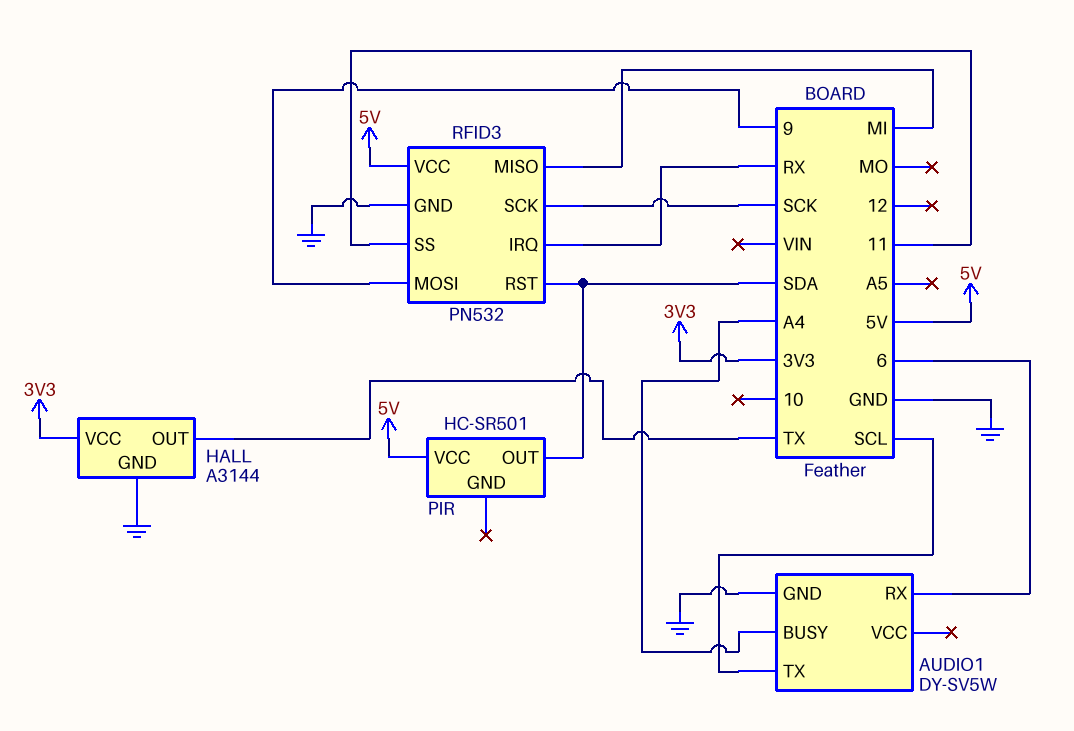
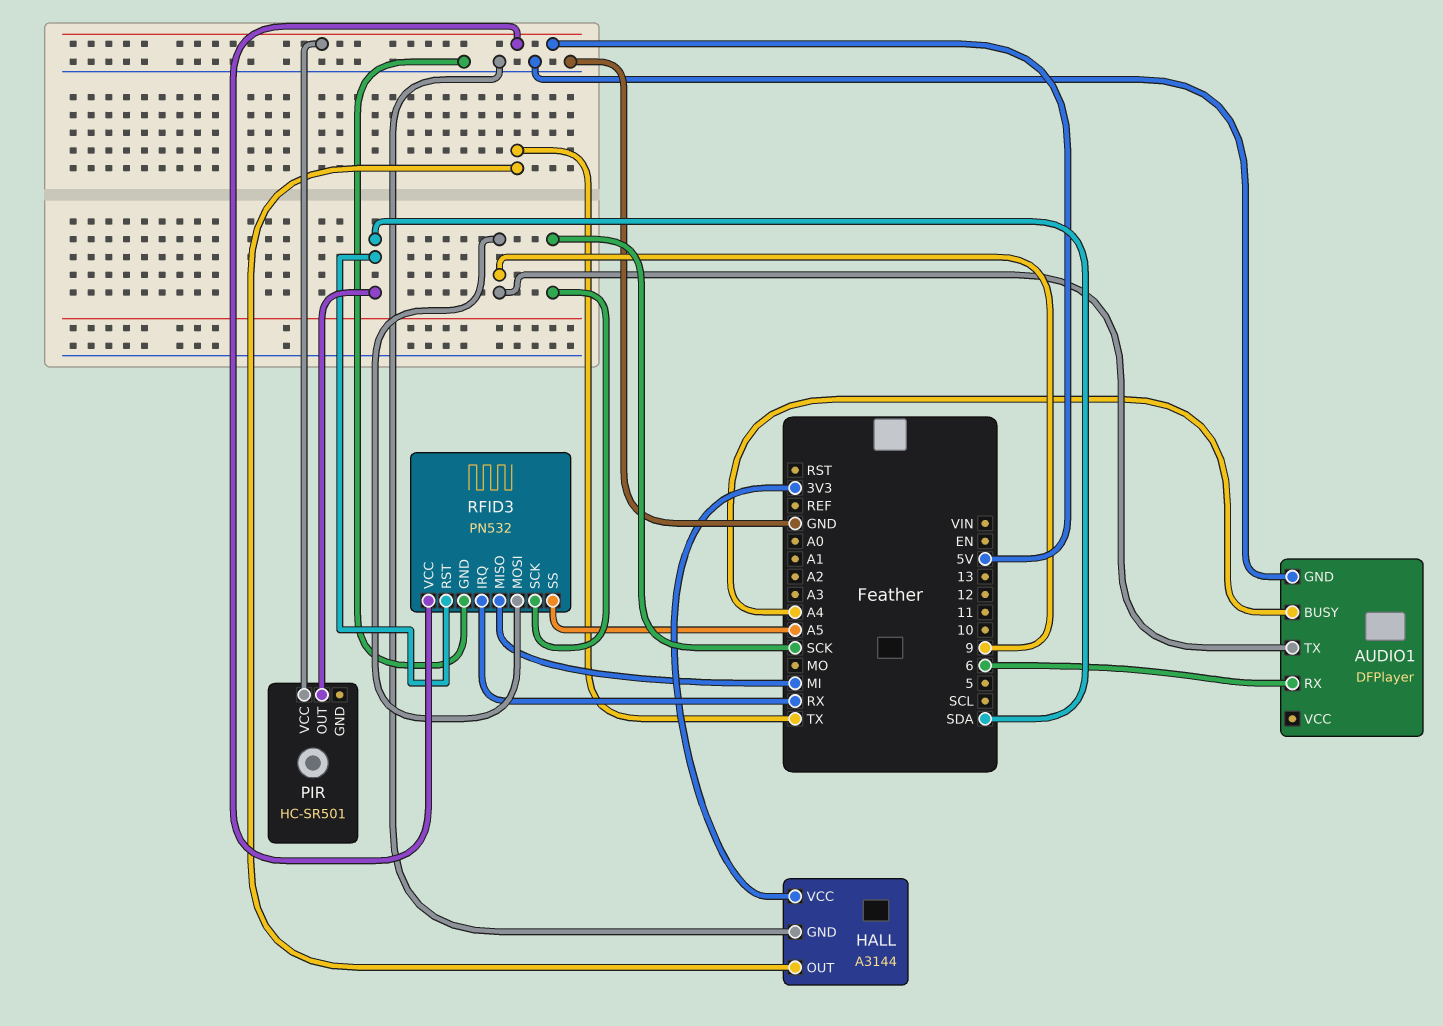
AUDIO1: DY-SV5W -> DFPlayer
AUDIO1 pin TX: SCL -> 9
RFID3 pin SS: 11 -> A5

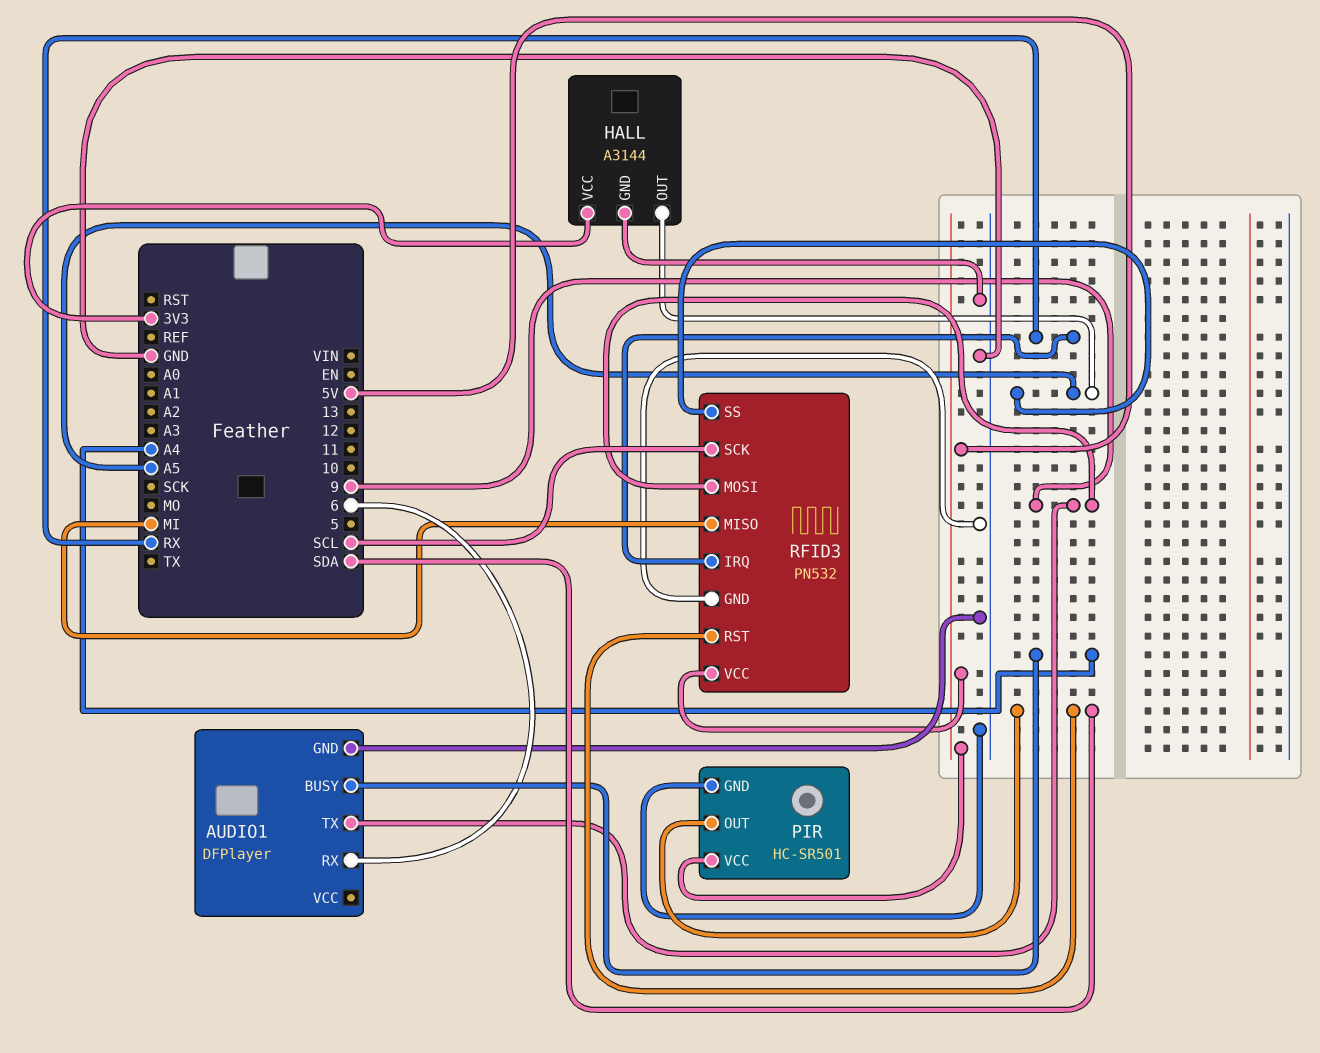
HALL pin OUT: TX -> A5
PIR pin GND: none -> GND
RFID3 pin SCK: SCK -> SCL

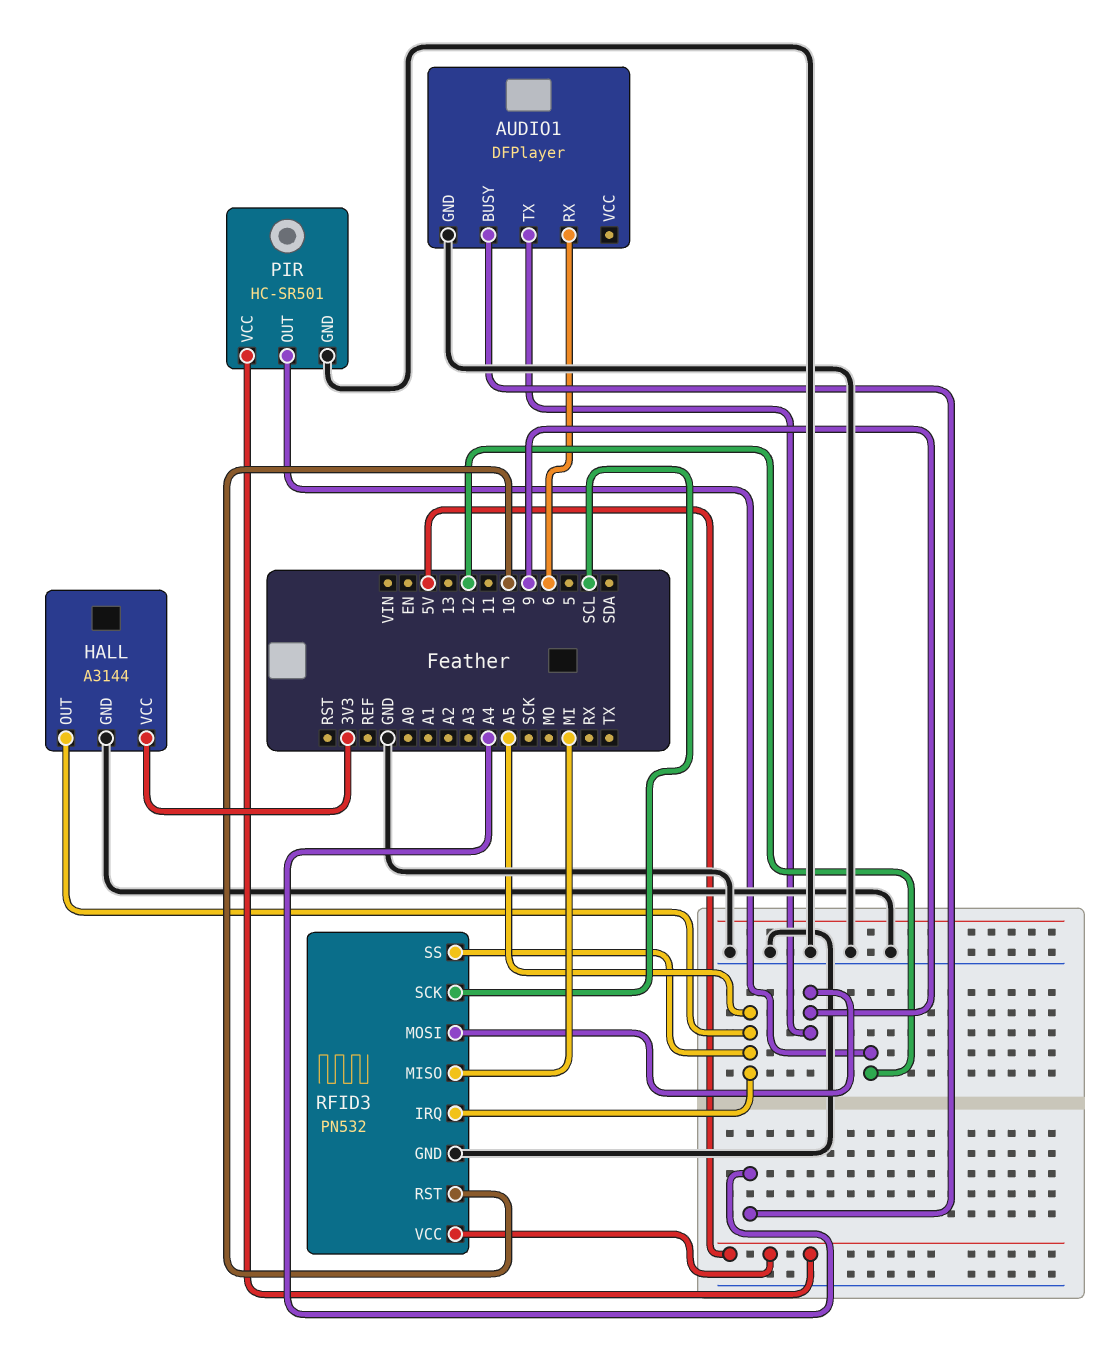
PIR pin OUT: SDA -> 12
RFID3 pin IRQ: RX -> A5
RFID3 pin RST: SDA -> 10

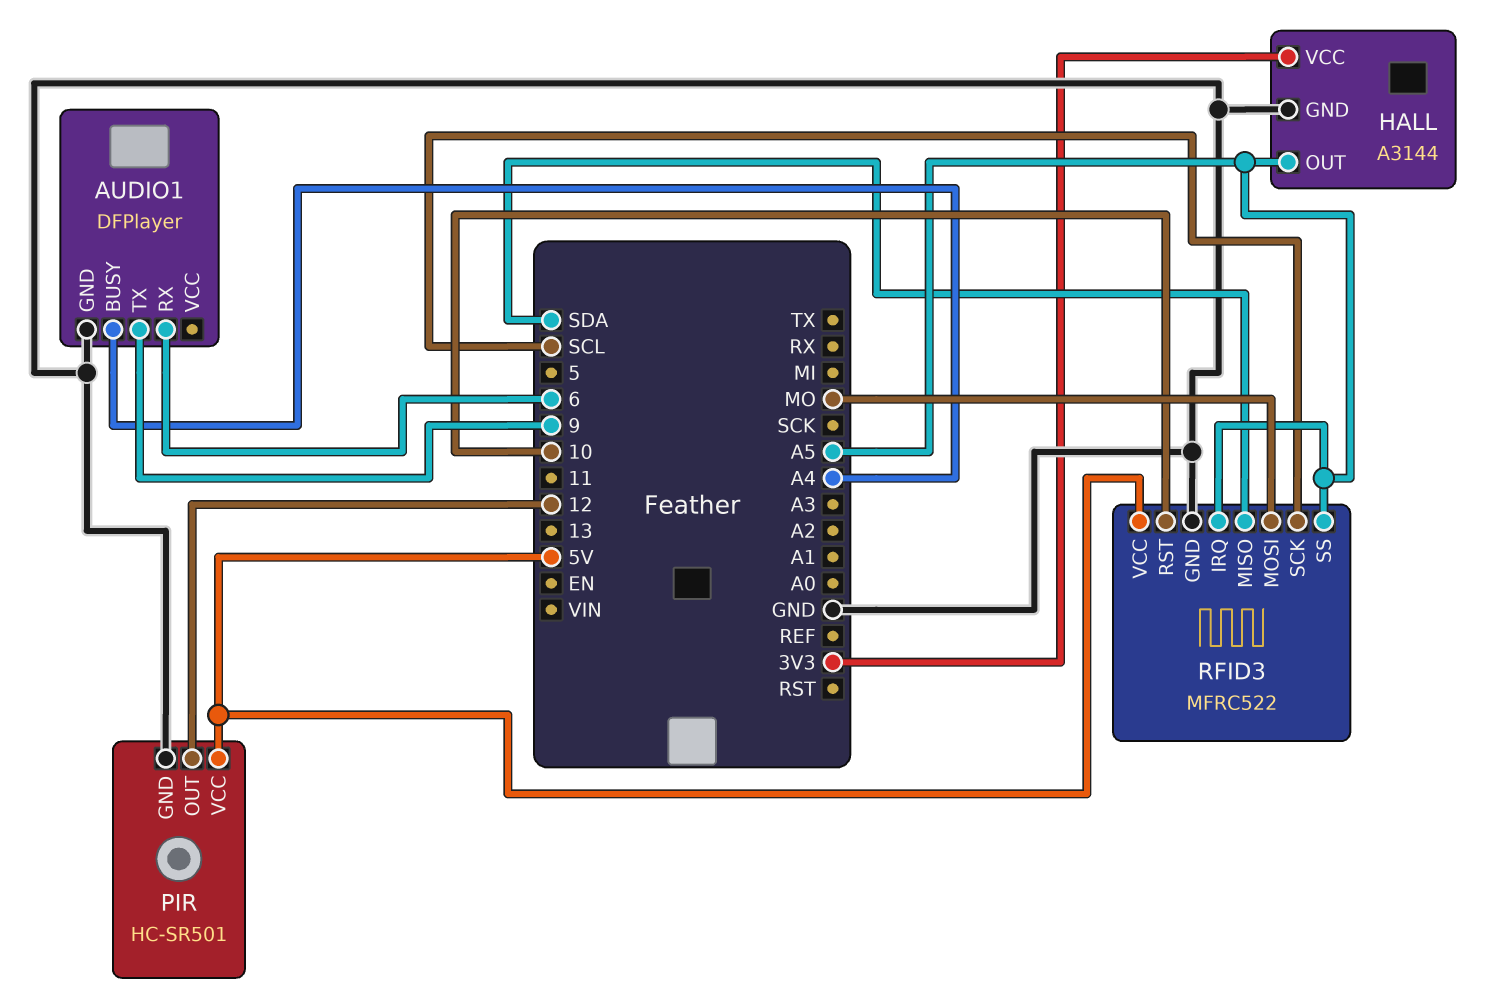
RFID3: PN532 -> MFRC522
RFID3 pin MISO: MI -> SDA
RFID3 pin MOSI: 9 -> MO

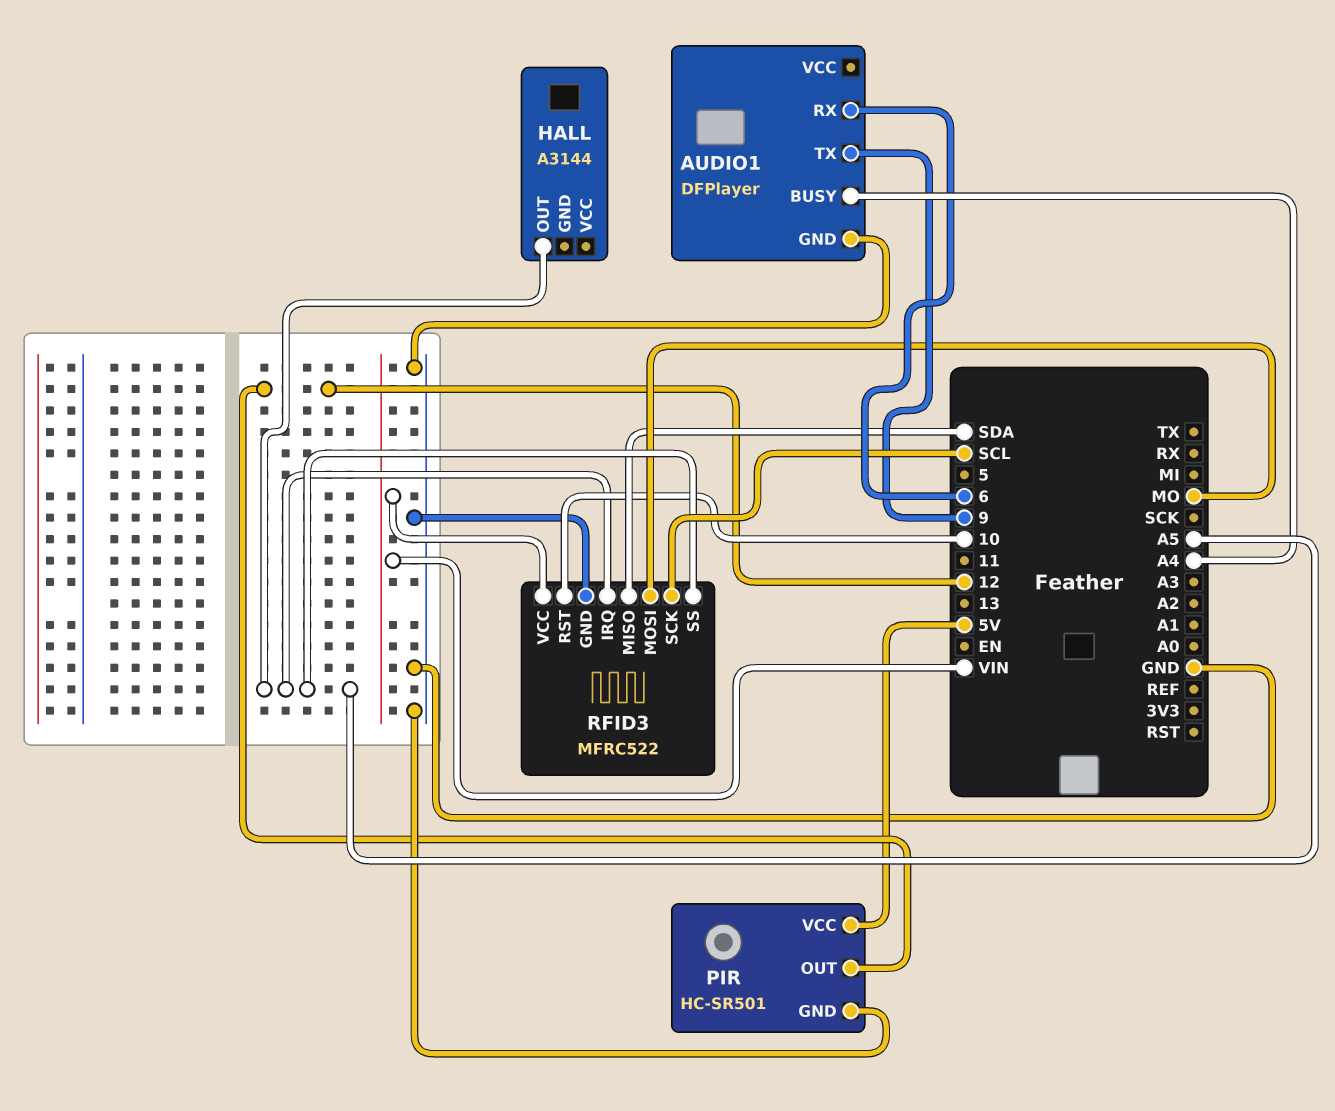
HALL pin GND: GND -> none
HALL pin VCC: 3V3 -> none
RFID3 pin VCC: 5V -> VIN

